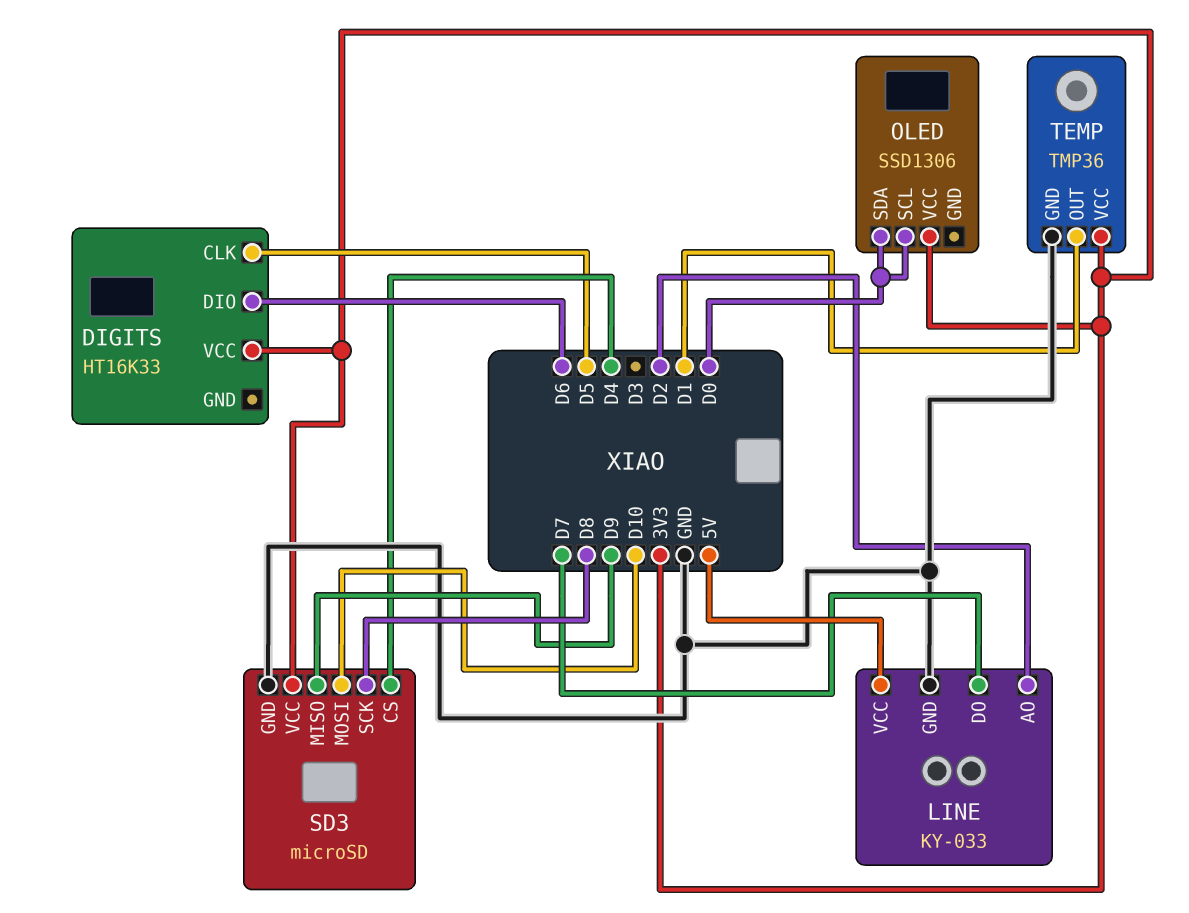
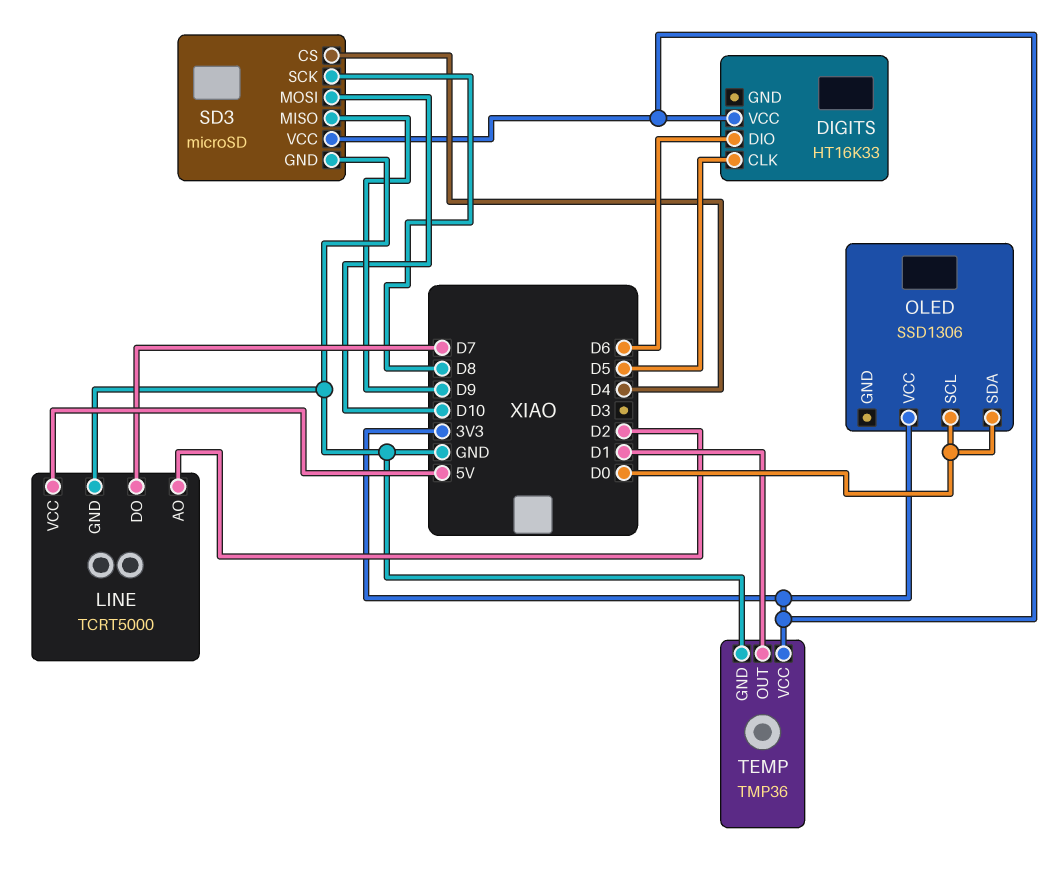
LINE: KY-033 -> TCRT5000

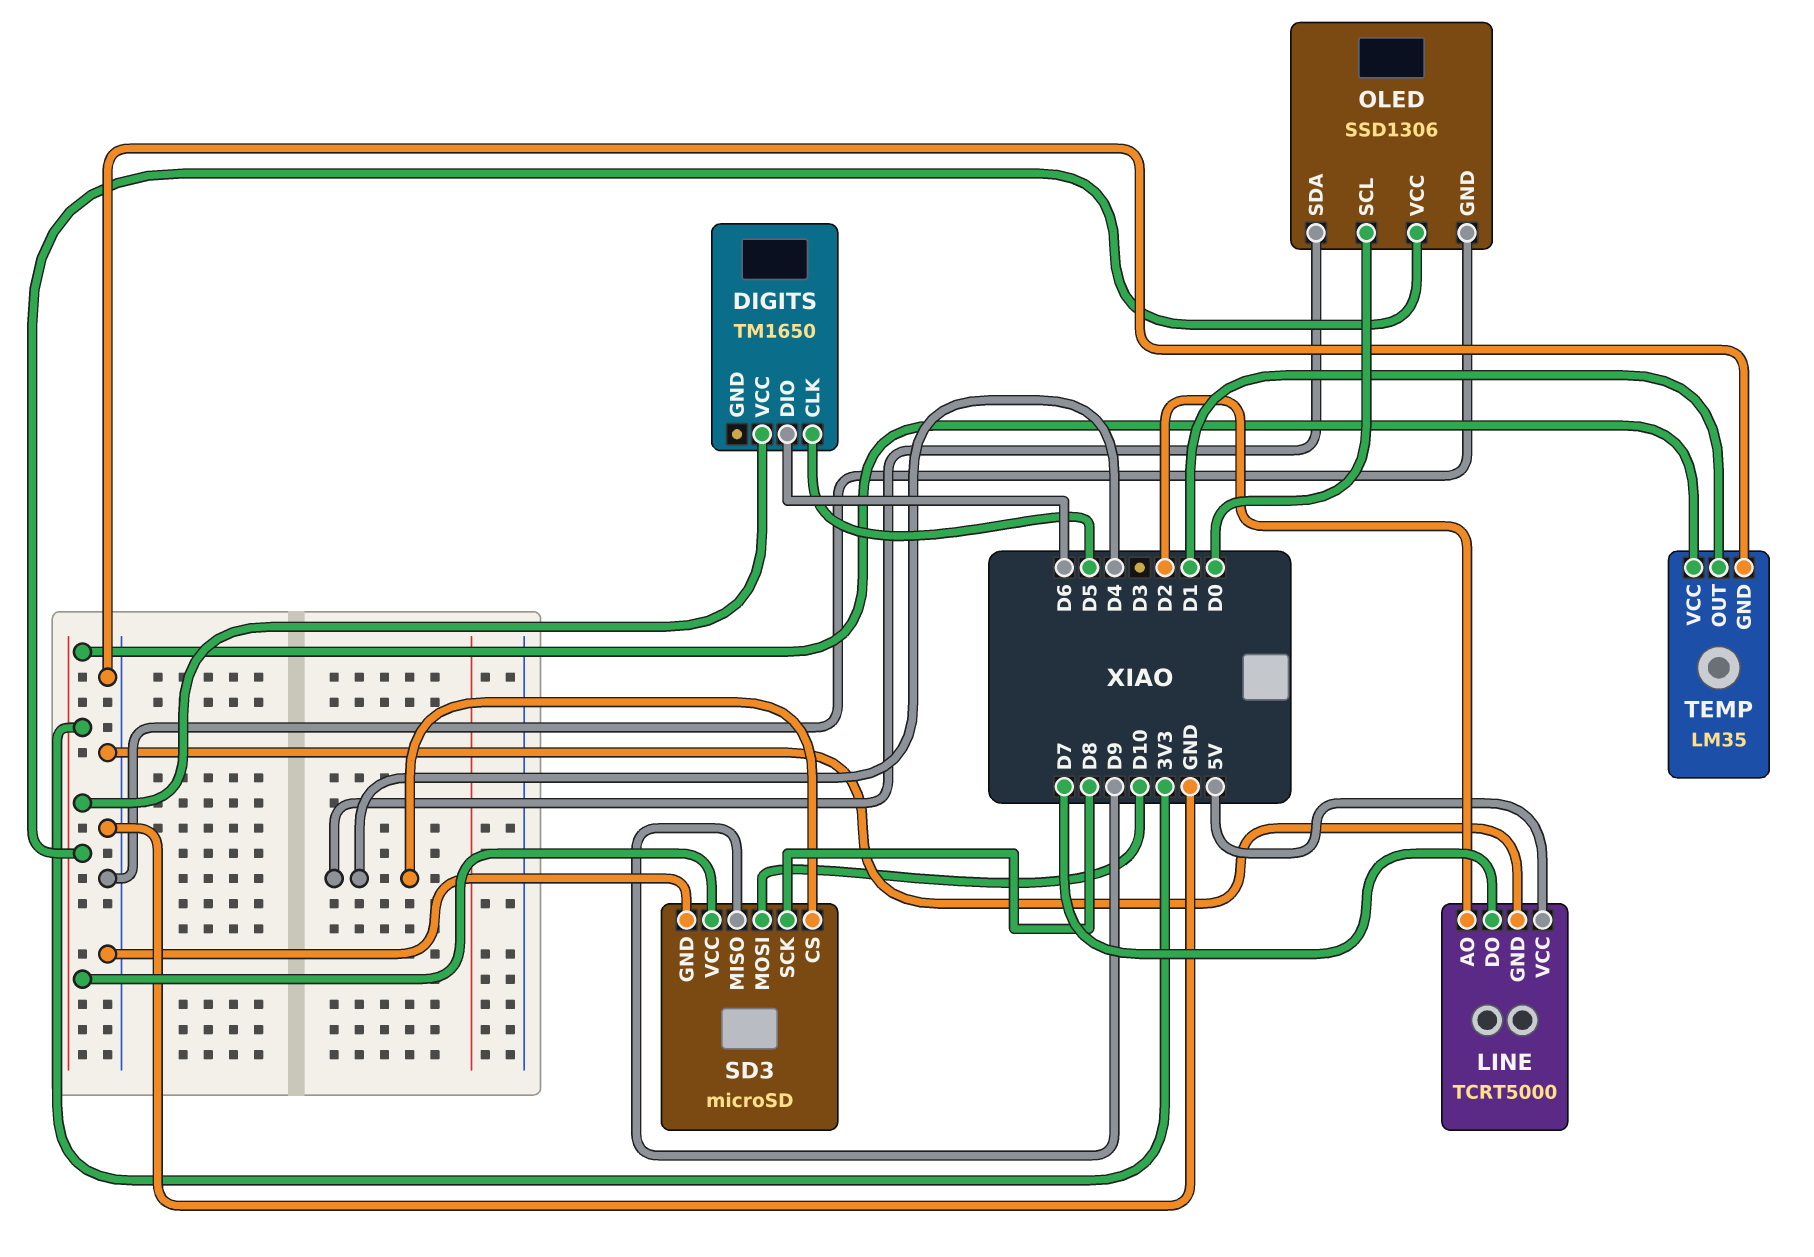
DIGITS: HT16K33 -> TM1650
OLED pin GND: none -> GND
OLED pin SDA: D0 -> D4
TEMP: TMP36 -> LM35

